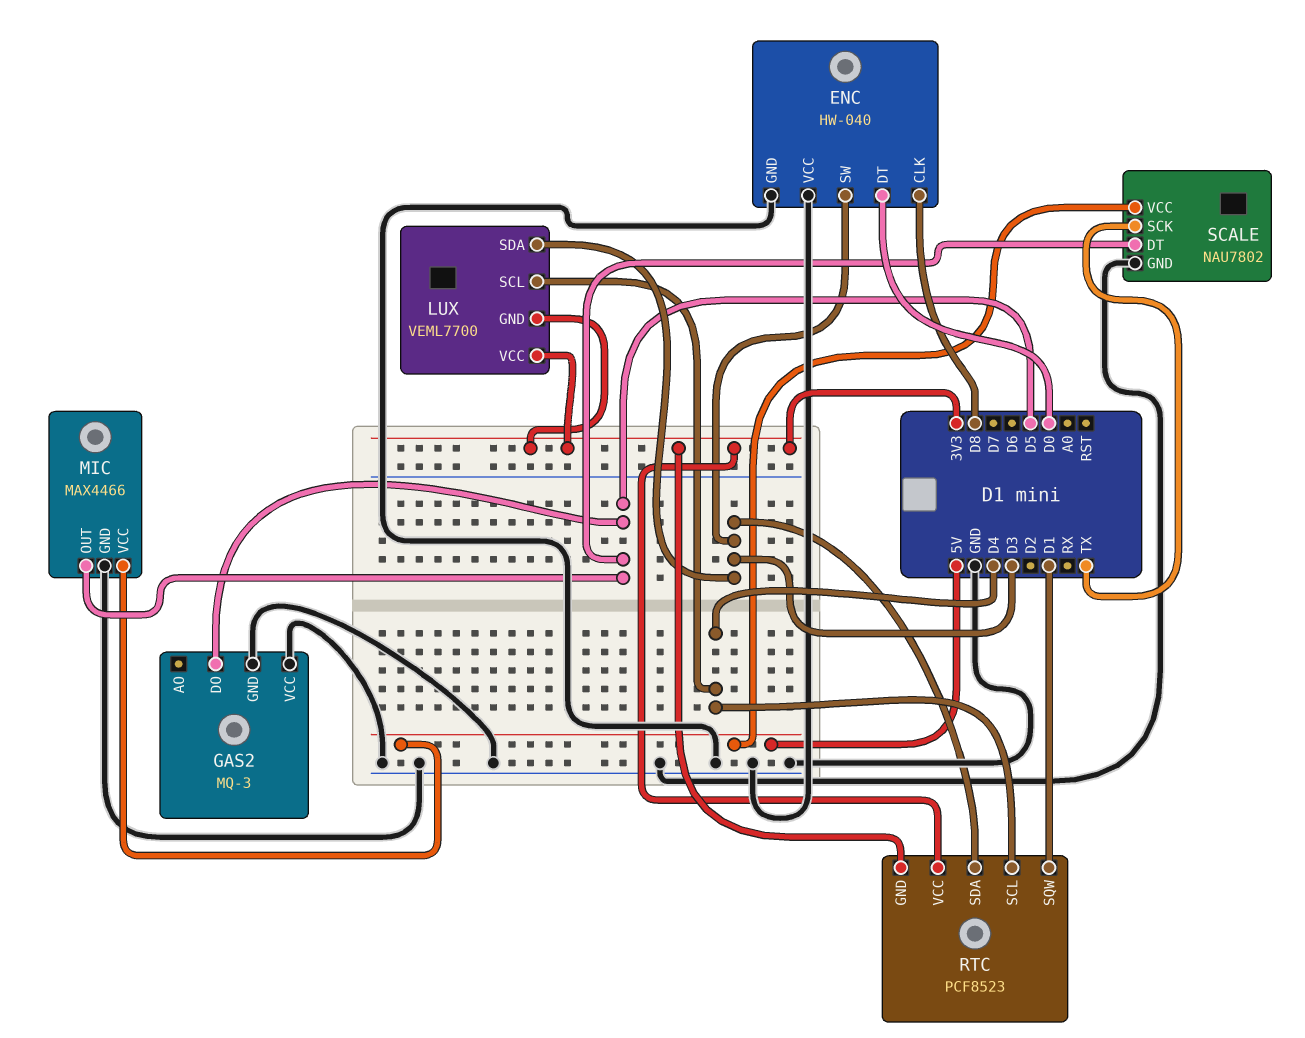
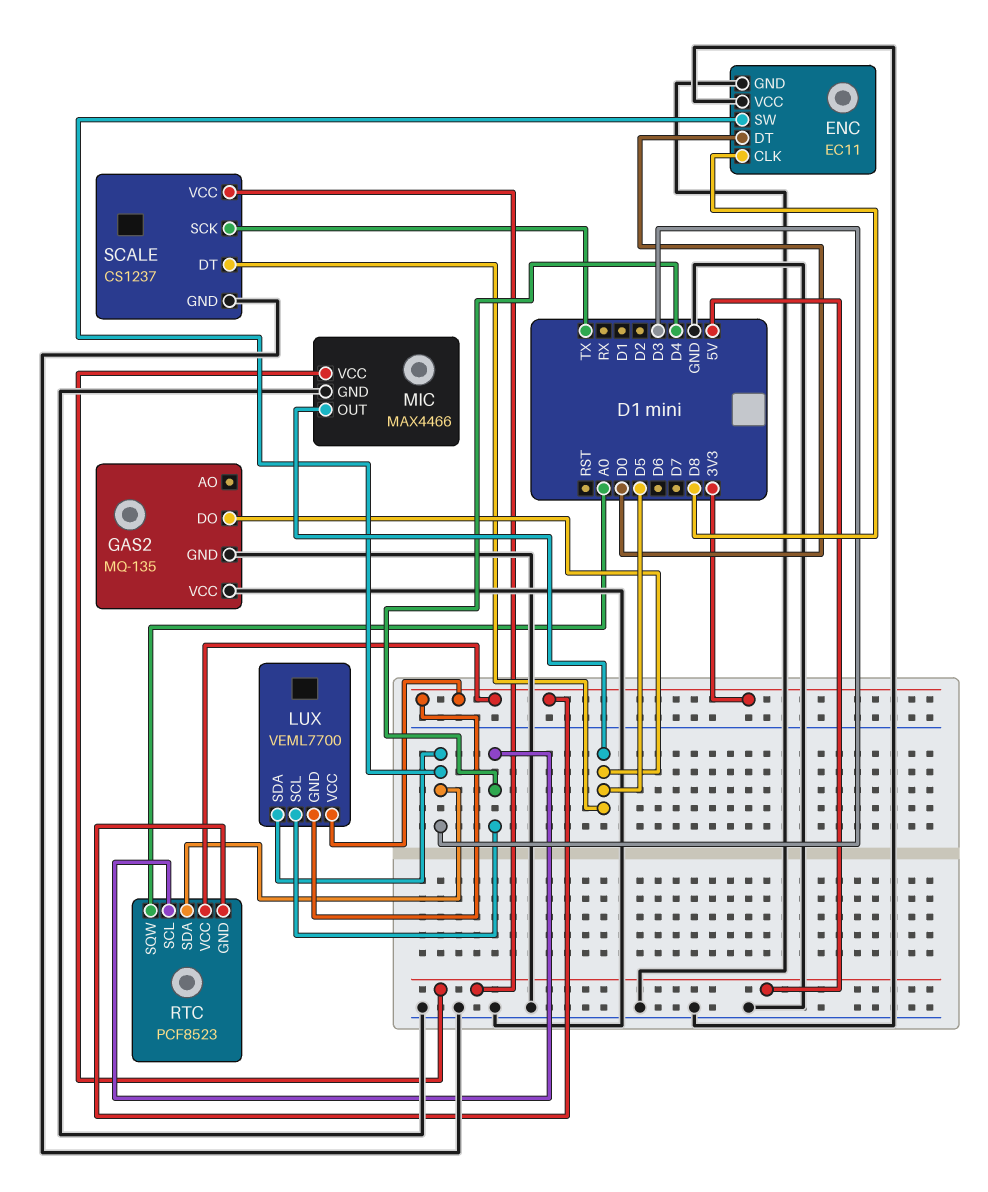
ENC: HW-040 -> EC11
GAS2: MQ-3 -> MQ-135
RTC pin SQW: D1 -> A0
SCALE: NAU7802 -> CS1237

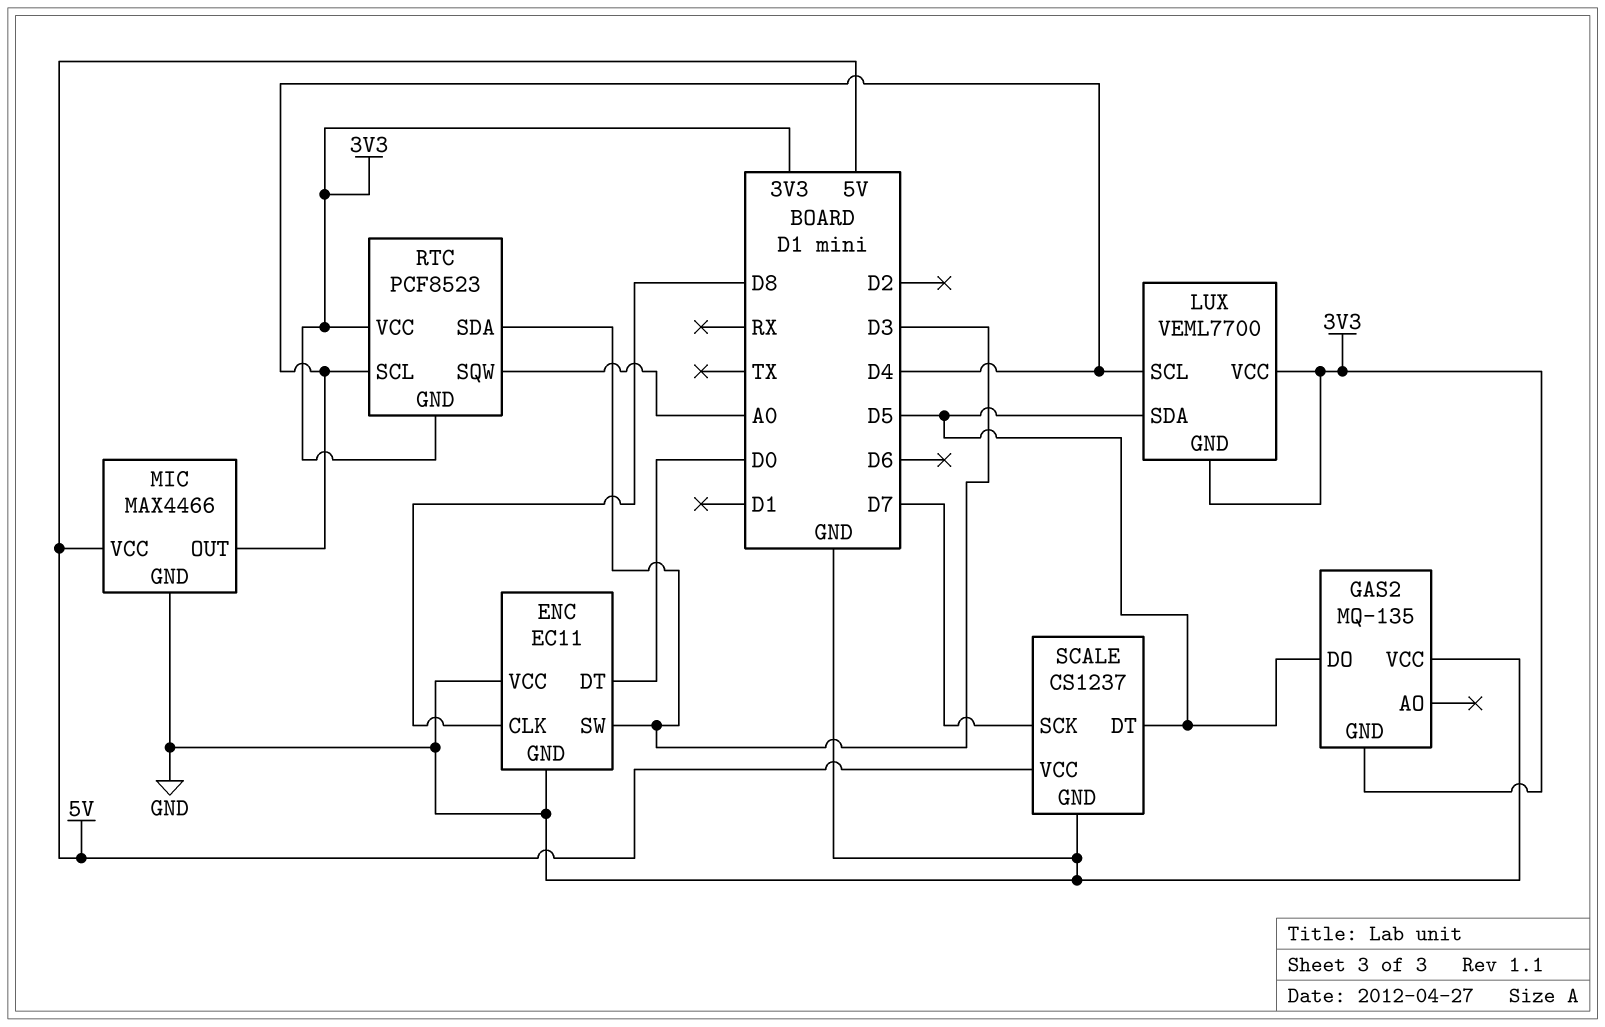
GAS2 pin GND: GND -> 3V3
LUX pin SDA: D3 -> D5
MIC pin OUT: D5 -> D4
SCALE pin SCK: TX -> D7

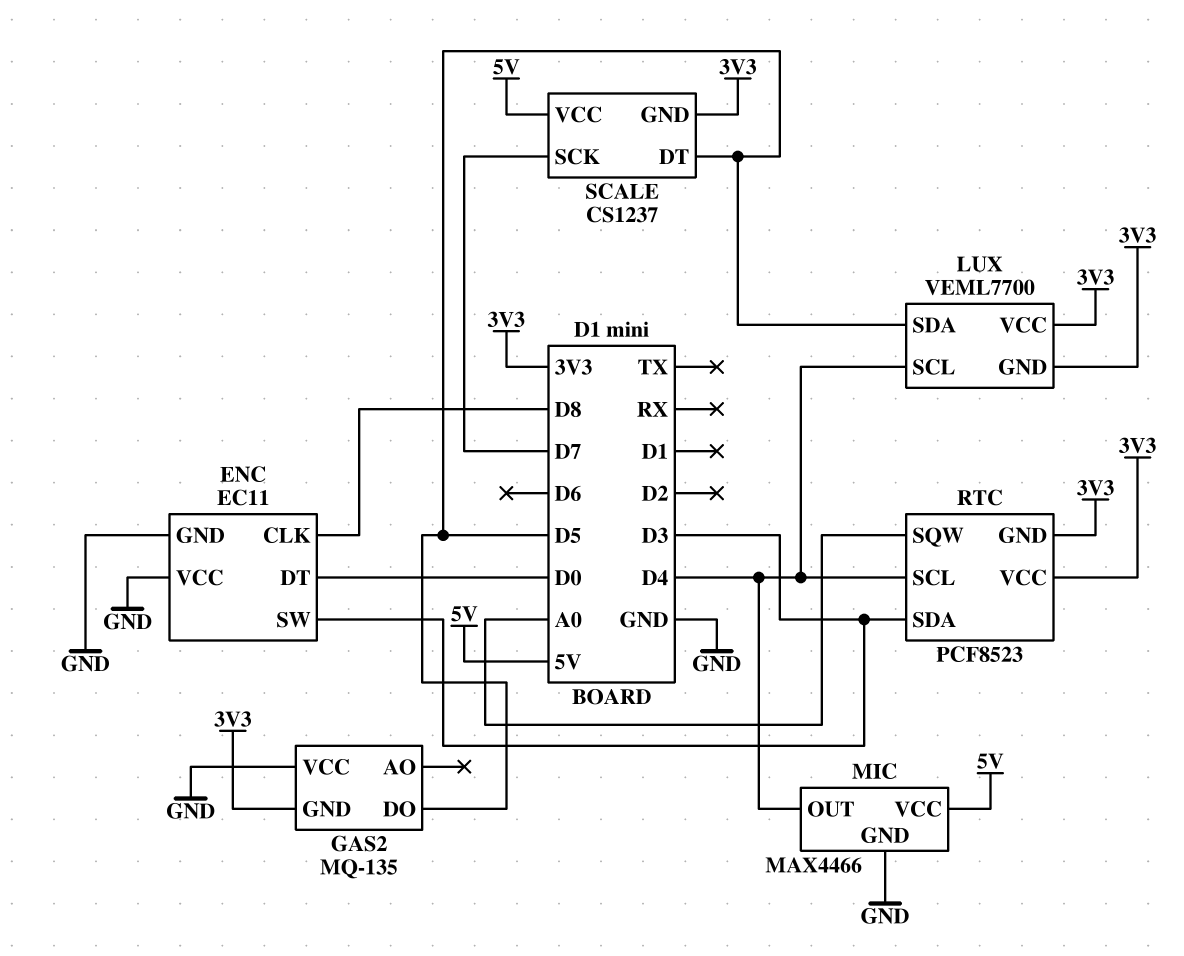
SCALE pin GND: GND -> 3V3

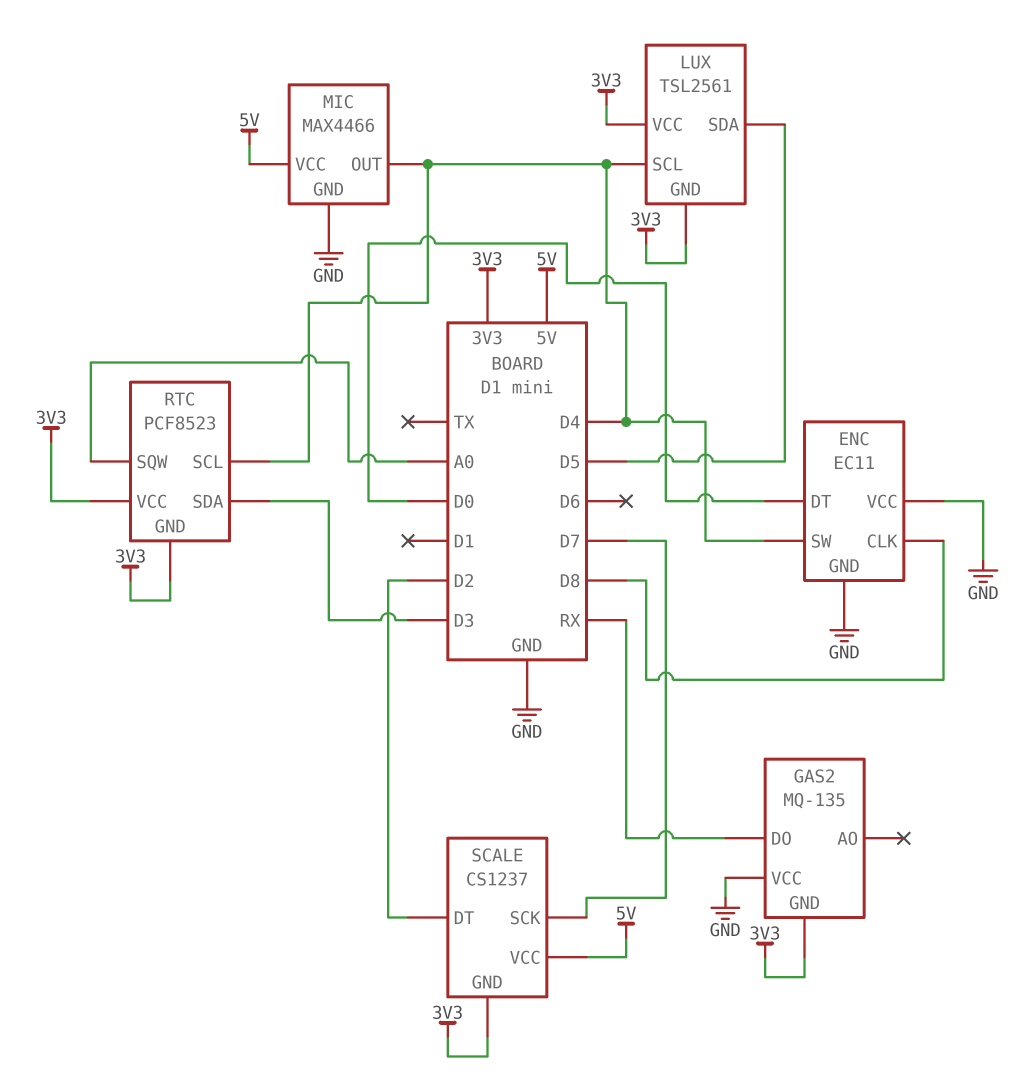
ENC pin SW: D3 -> D4
GAS2 pin DO: D5 -> RX
LUX: VEML7700 -> TSL2561
SCALE pin DT: D5 -> D2

